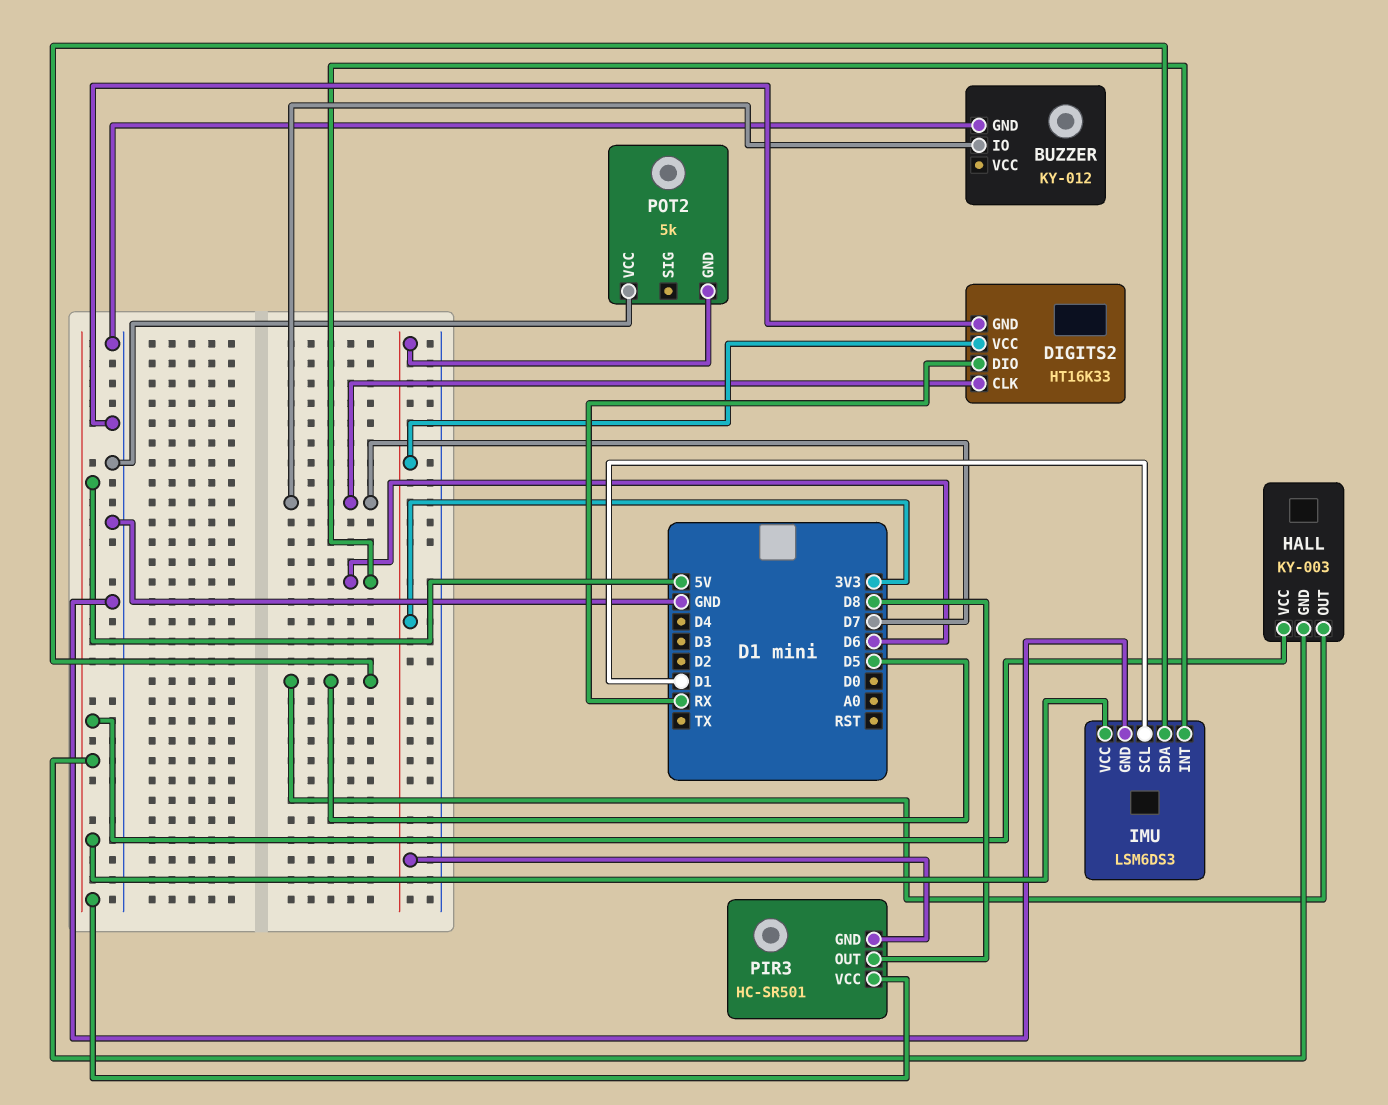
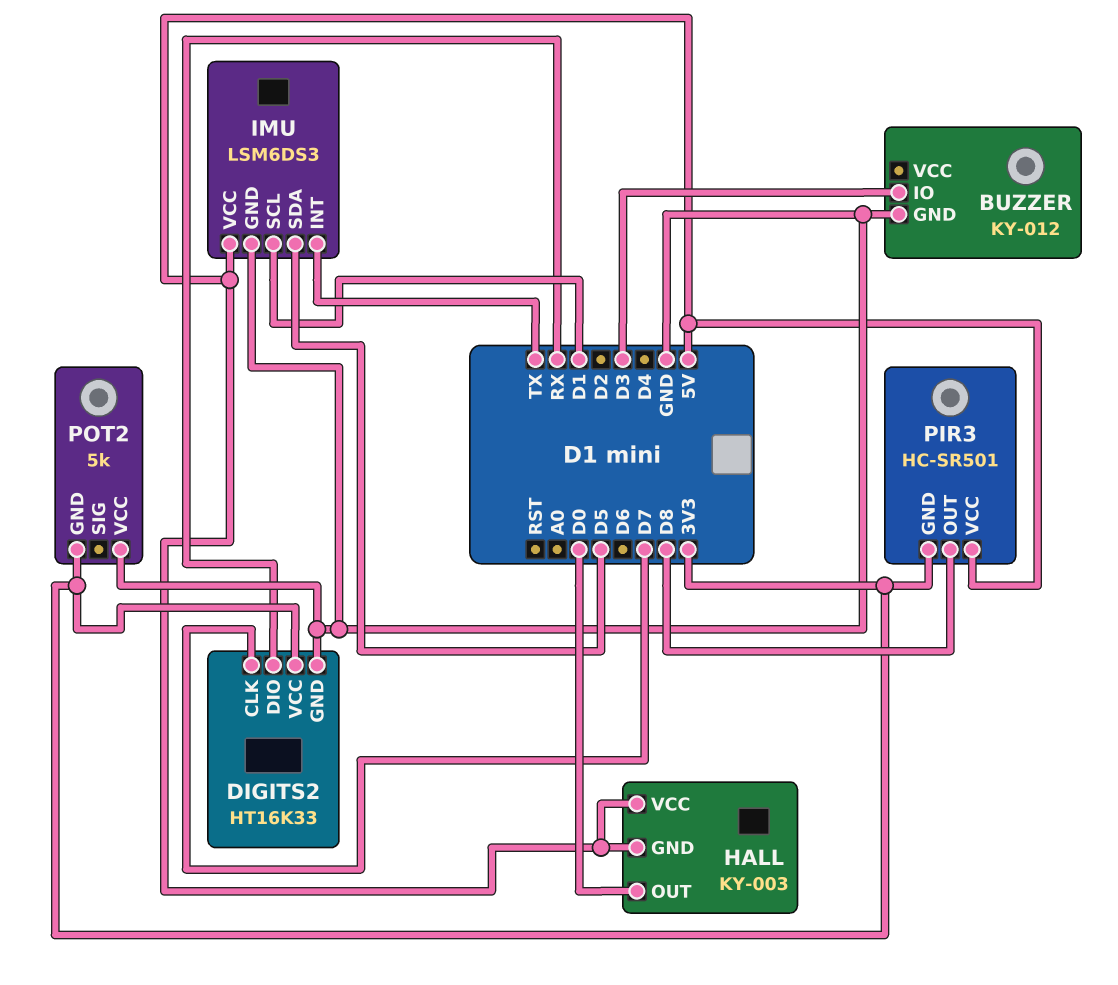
BUZZER pin IO: D7 -> D3
HALL pin OUT: D5 -> D0
IMU pin INT: D6 -> TX

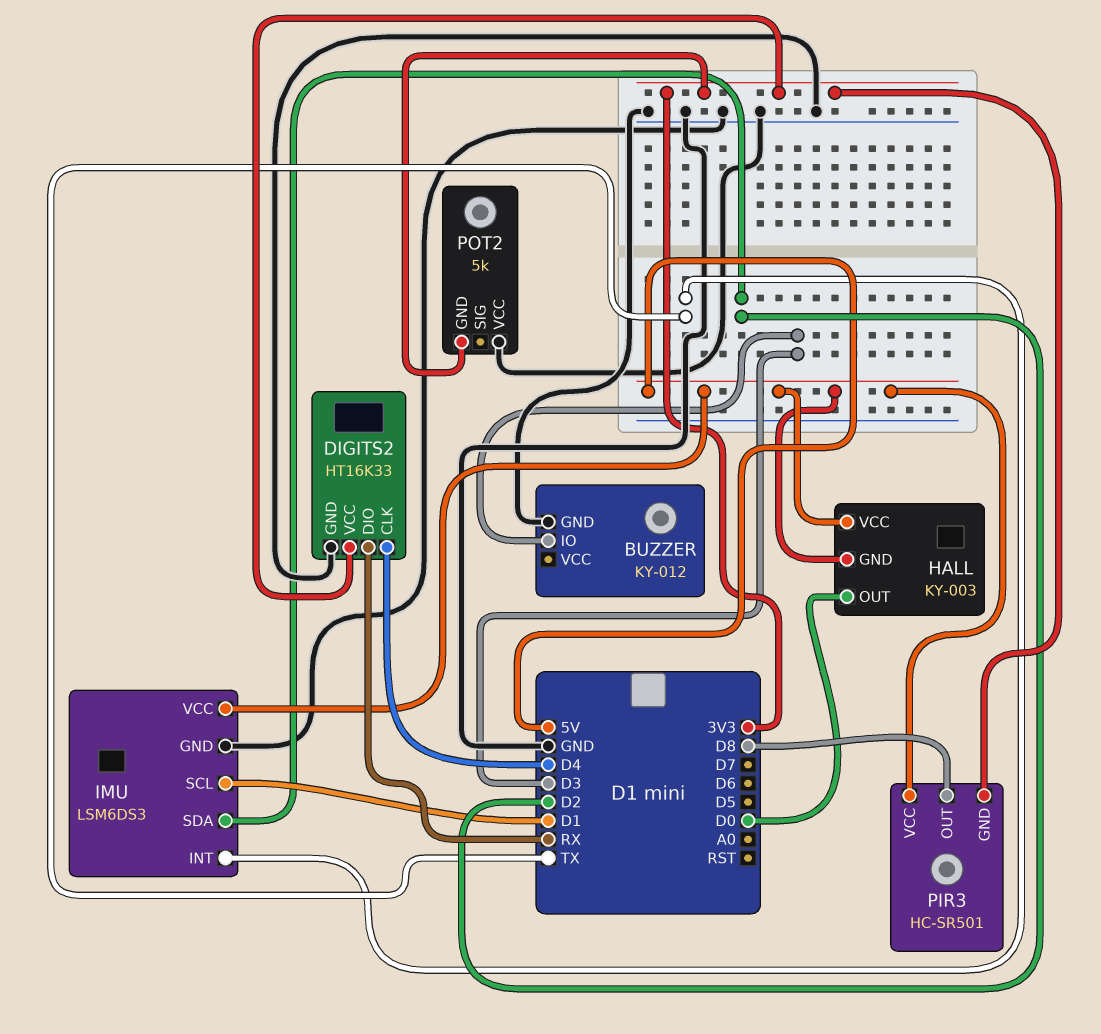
DIGITS2 pin CLK: D7 -> D4
IMU pin SDA: D5 -> D2

